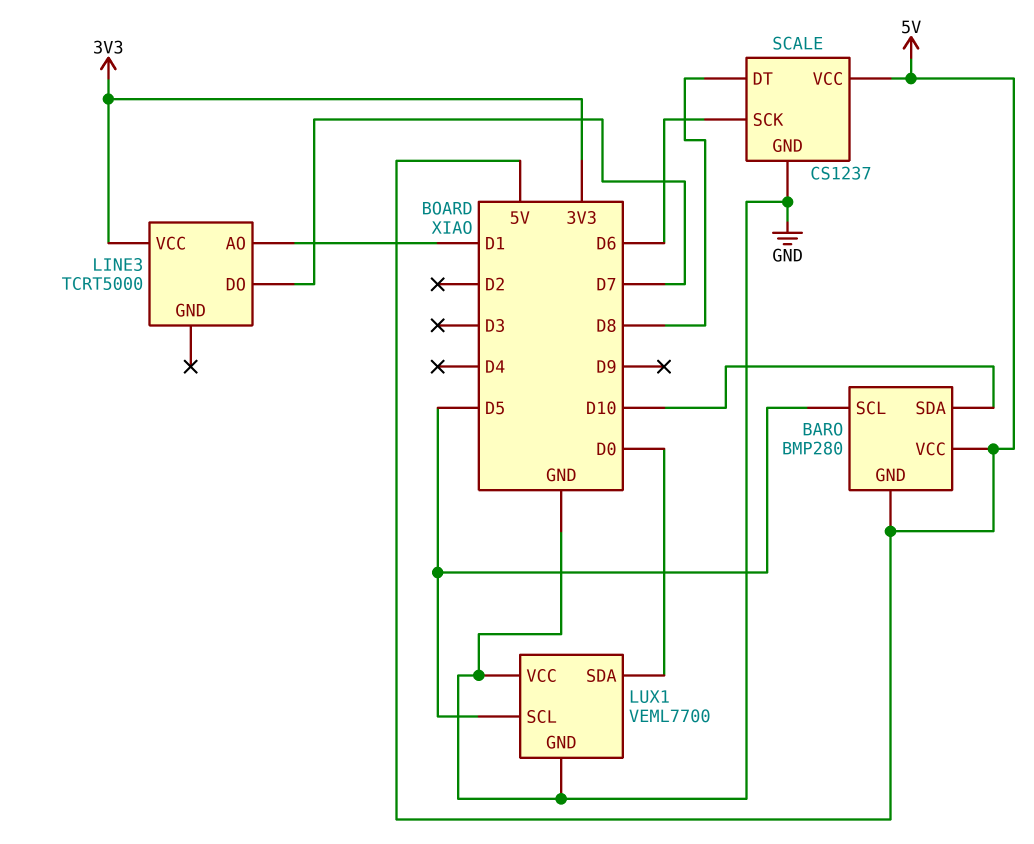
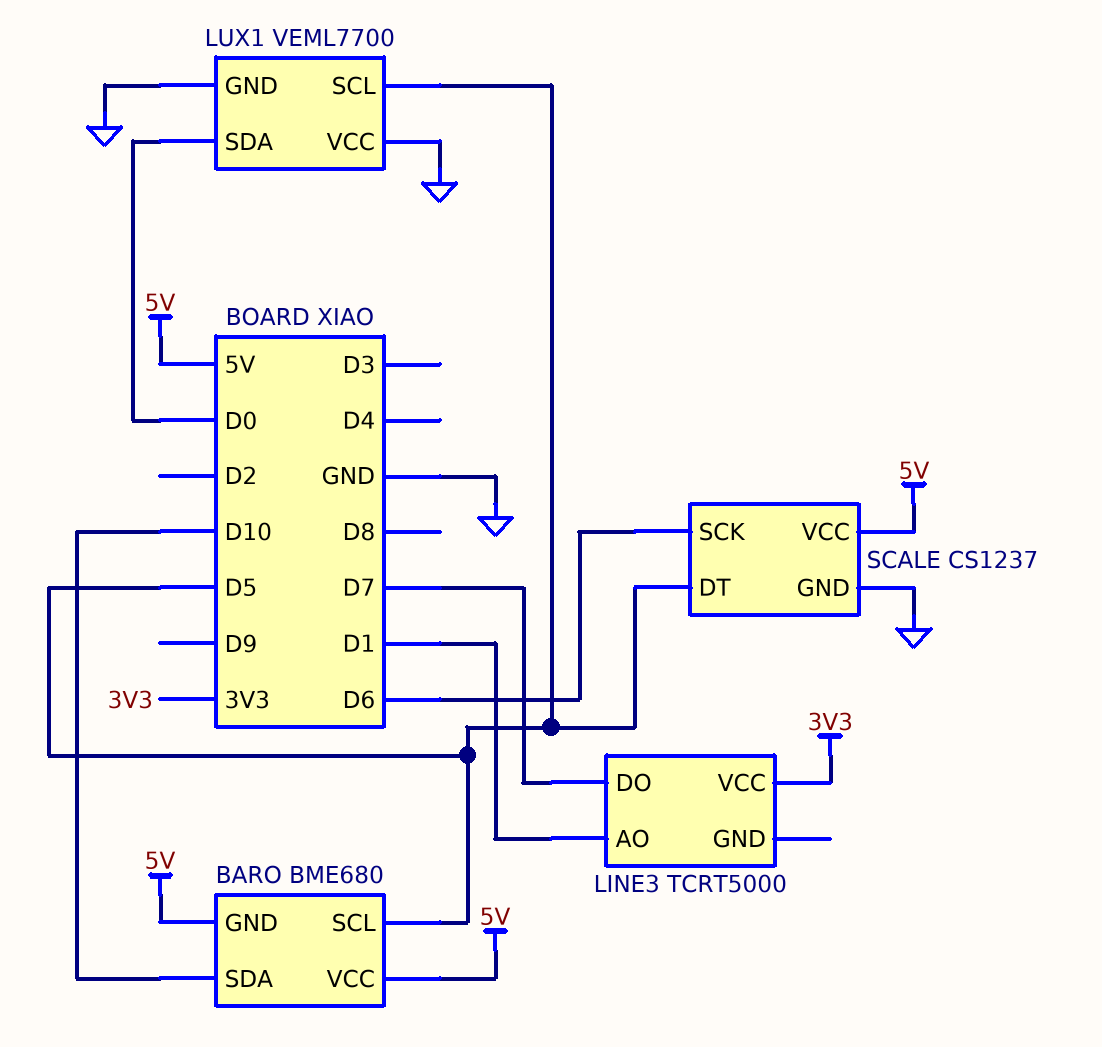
BARO: BMP280 -> BME680
SCALE pin DT: D8 -> D5

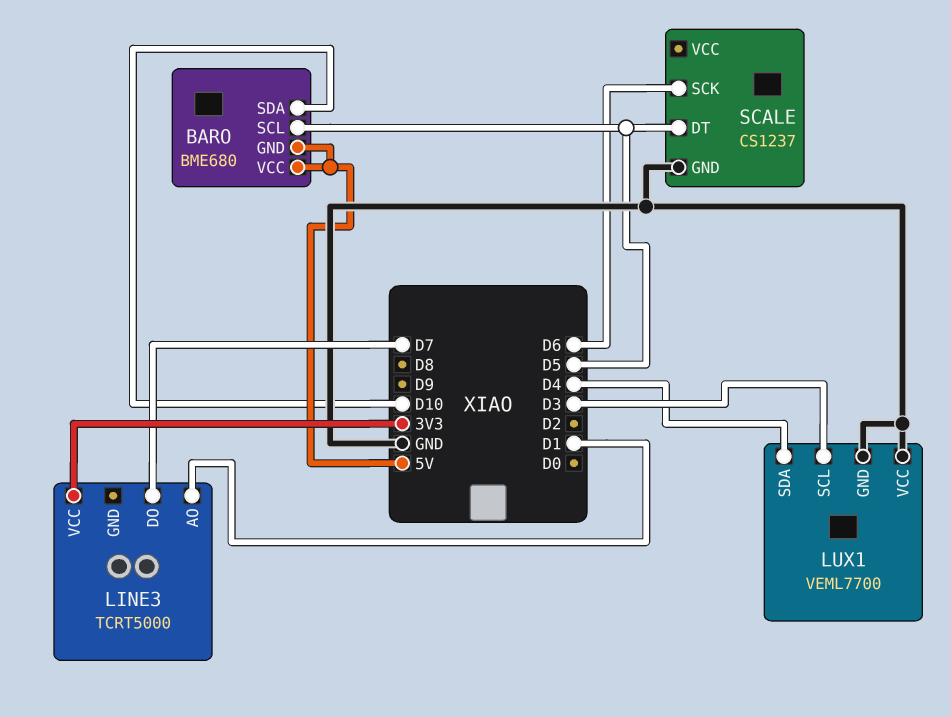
LUX1 pin SCL: D5 -> D3
LUX1 pin SDA: D0 -> D4
SCALE pin VCC: 5V -> none

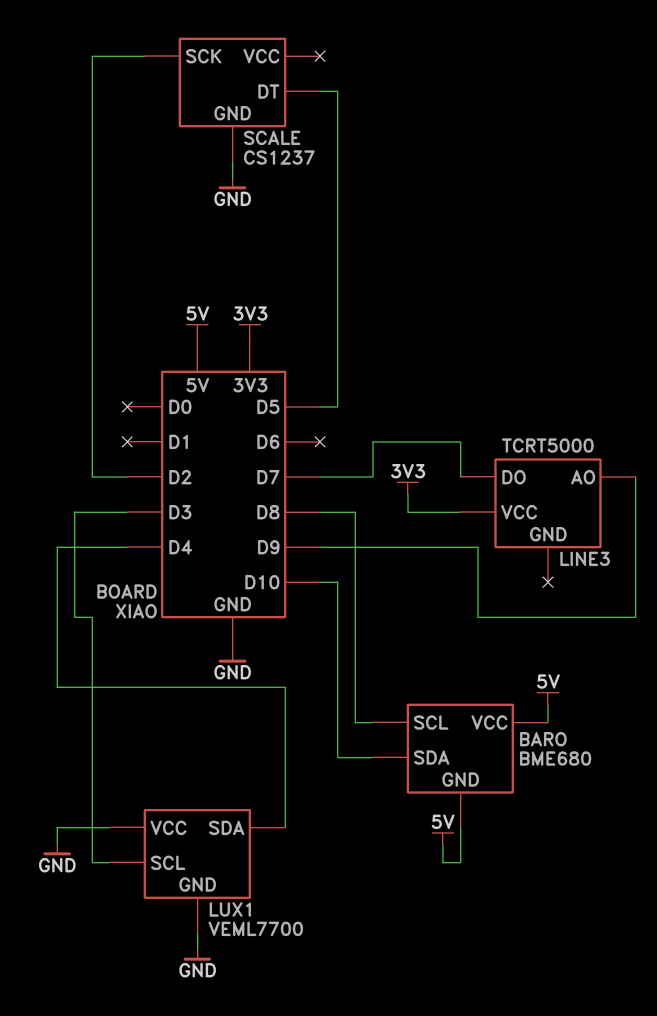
BARO pin SCL: D5 -> D8
LINE3 pin AO: D1 -> D9
SCALE pin SCK: D6 -> D2

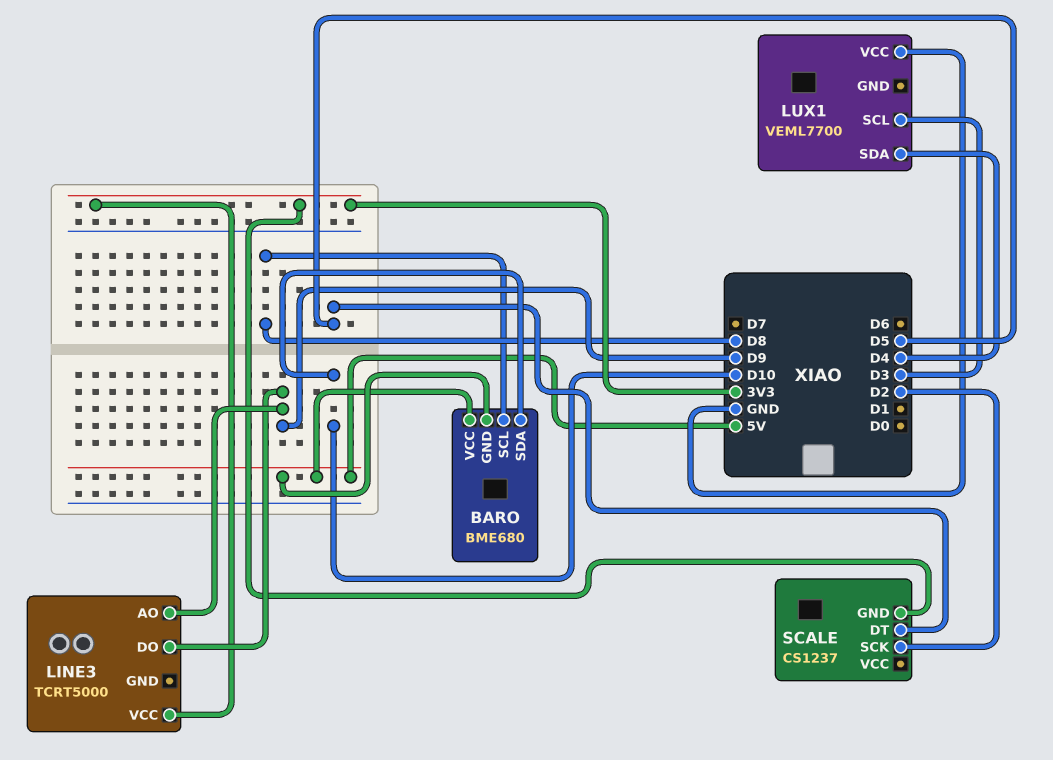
LINE3 pin DO: D7 -> D9
LUX1 pin GND: GND -> none
SCALE pin GND: GND -> 3V3

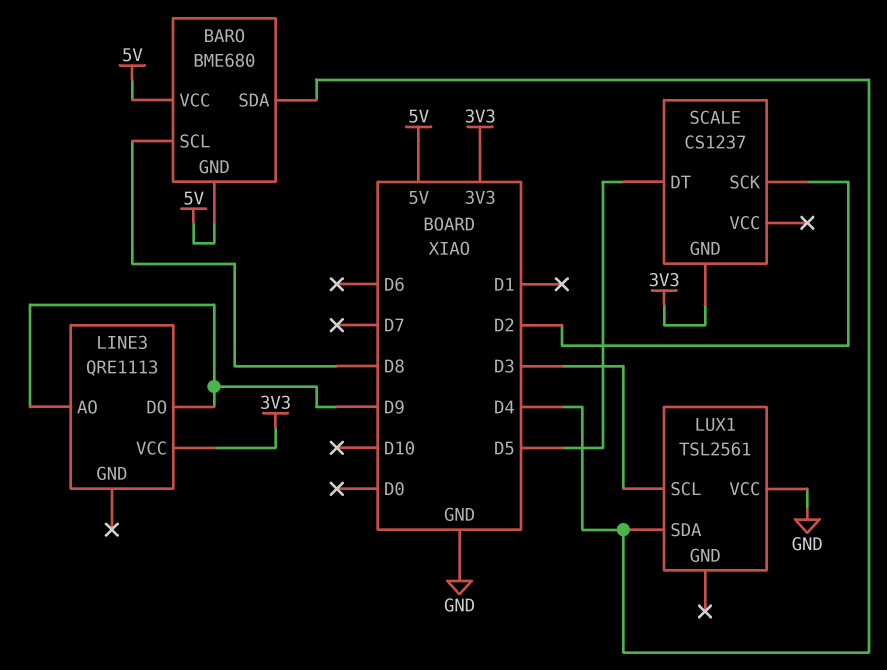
BARO pin SDA: D10 -> D4
LINE3: TCRT5000 -> QRE1113
LUX1: VEML7700 -> TSL2561

